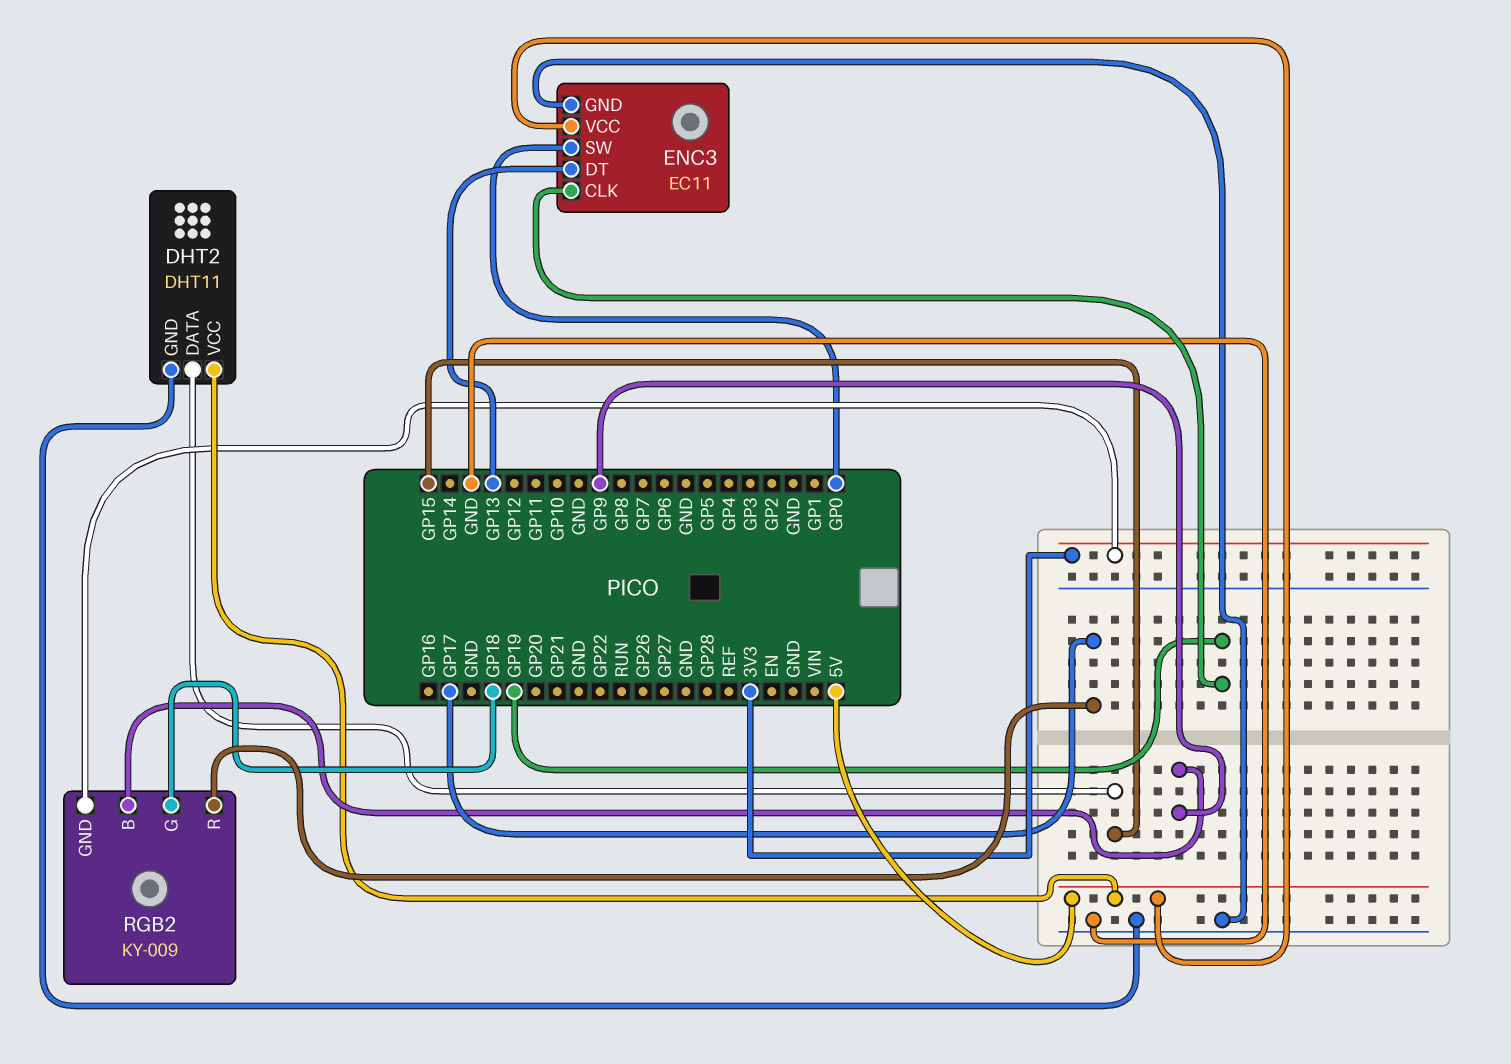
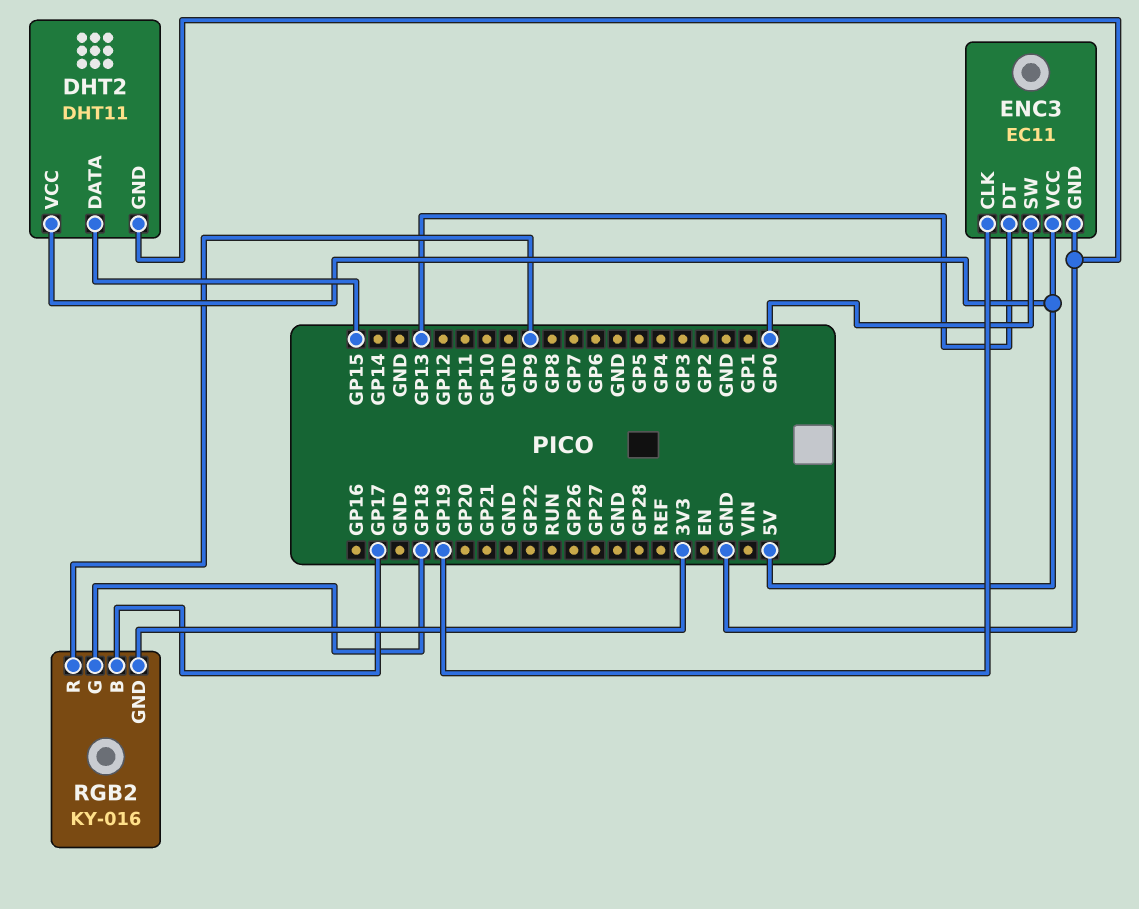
RGB2: KY-009 -> KY-016
RGB2 pin B: GP9 -> GP17
RGB2 pin R: GP17 -> GP9

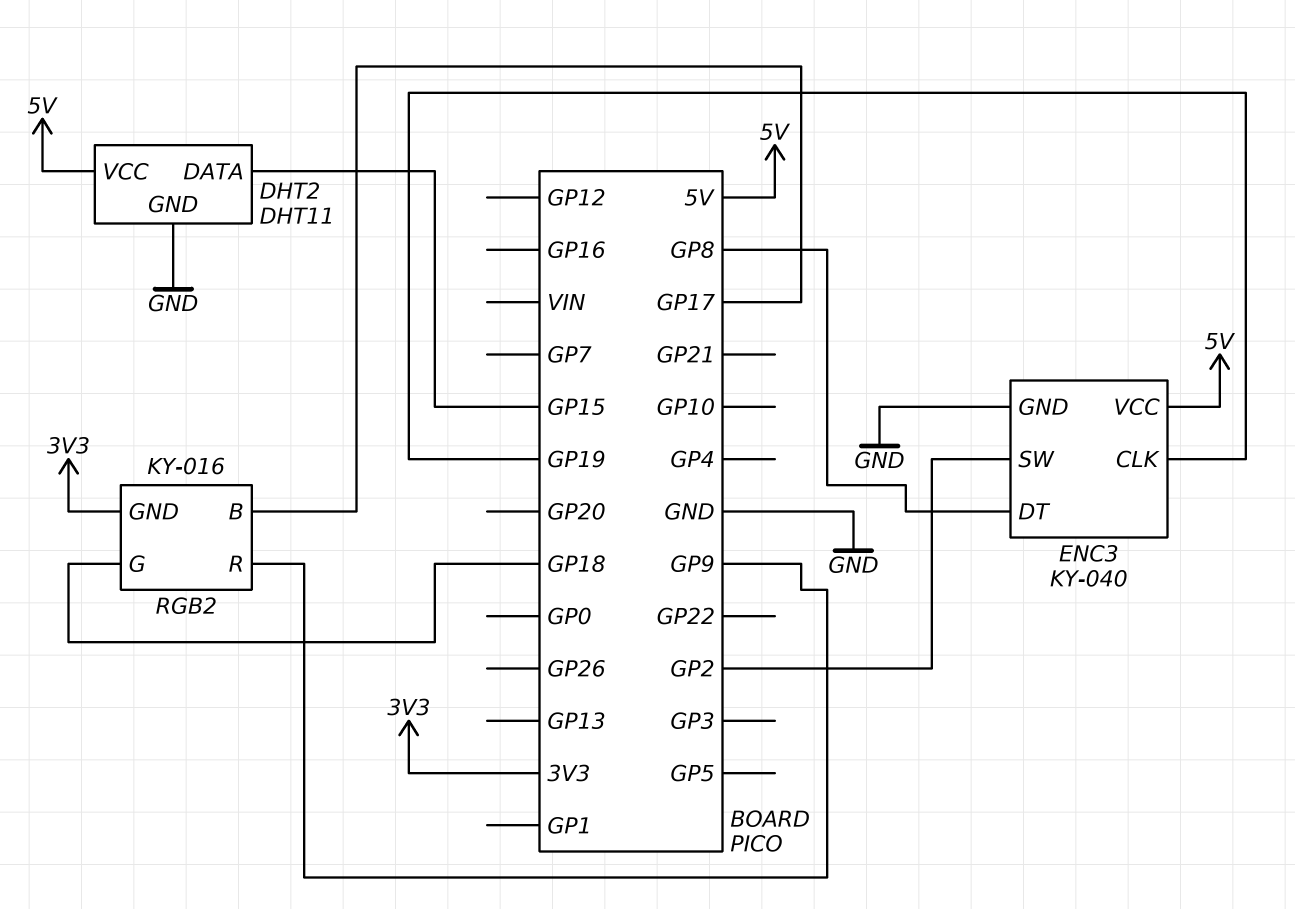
ENC3: EC11 -> KY-040
ENC3 pin DT: GP13 -> GP8
ENC3 pin SW: GP0 -> GP2

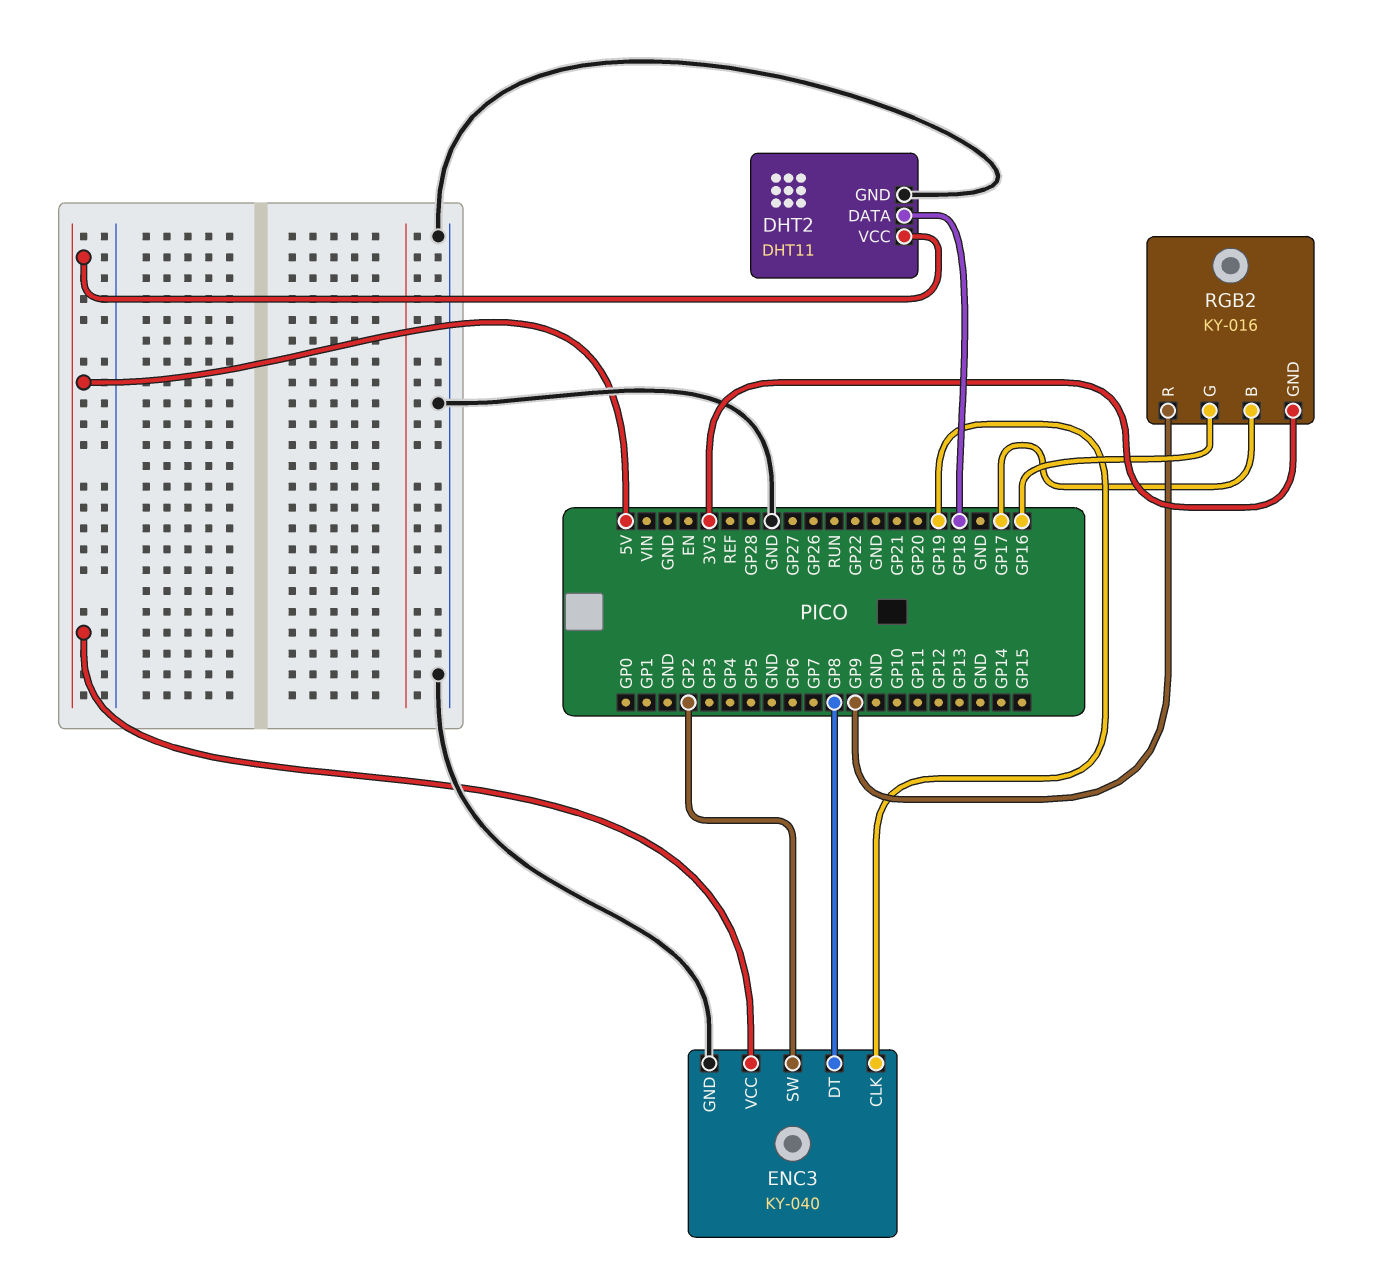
DHT2 pin DATA: GP15 -> GP18
RGB2 pin G: GP18 -> GP16

